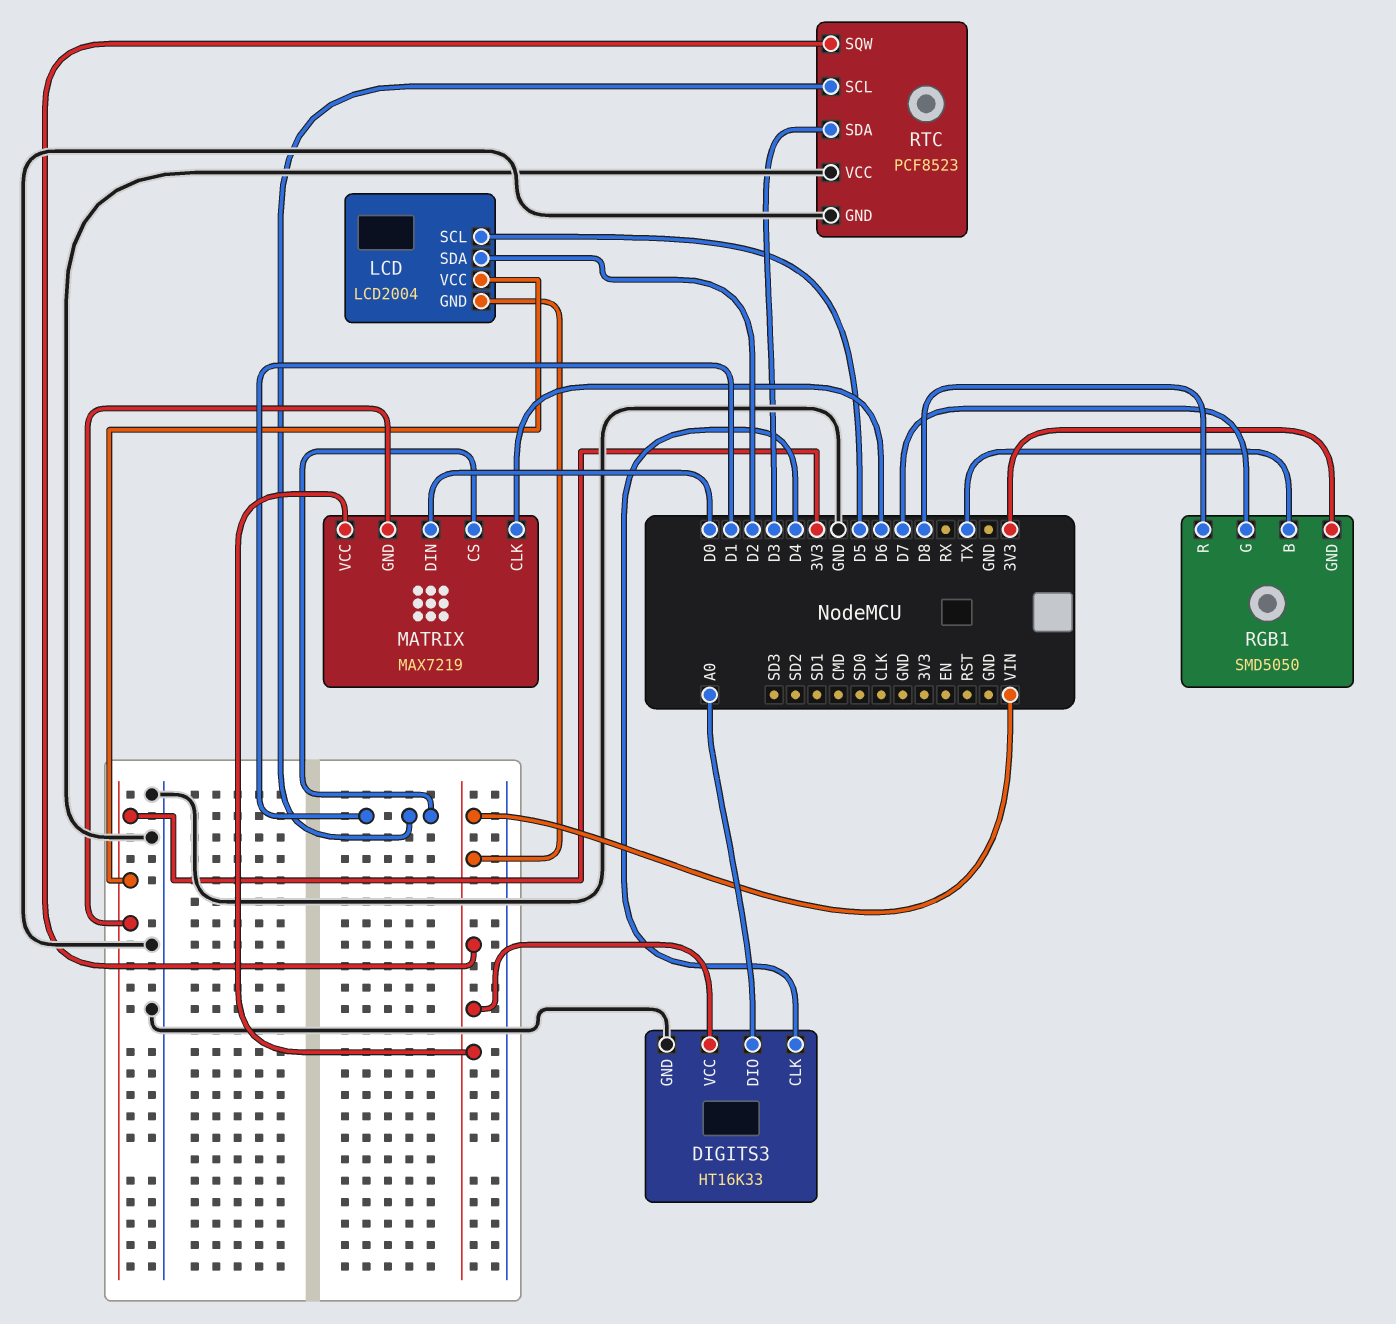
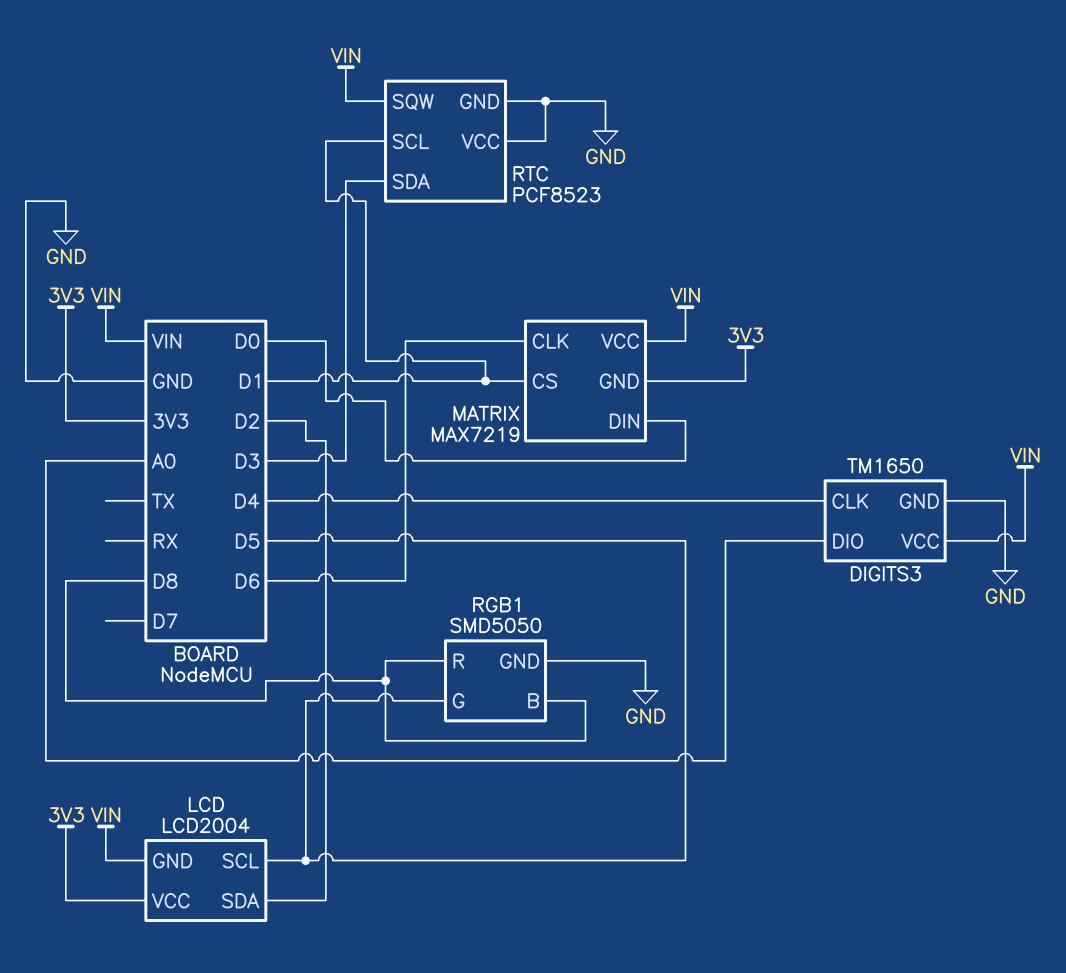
DIGITS3: HT16K33 -> TM1650
RGB1 pin B: TX -> D8
RGB1 pin G: D7 -> D5
RGB1 pin GND: 3V3 -> GND

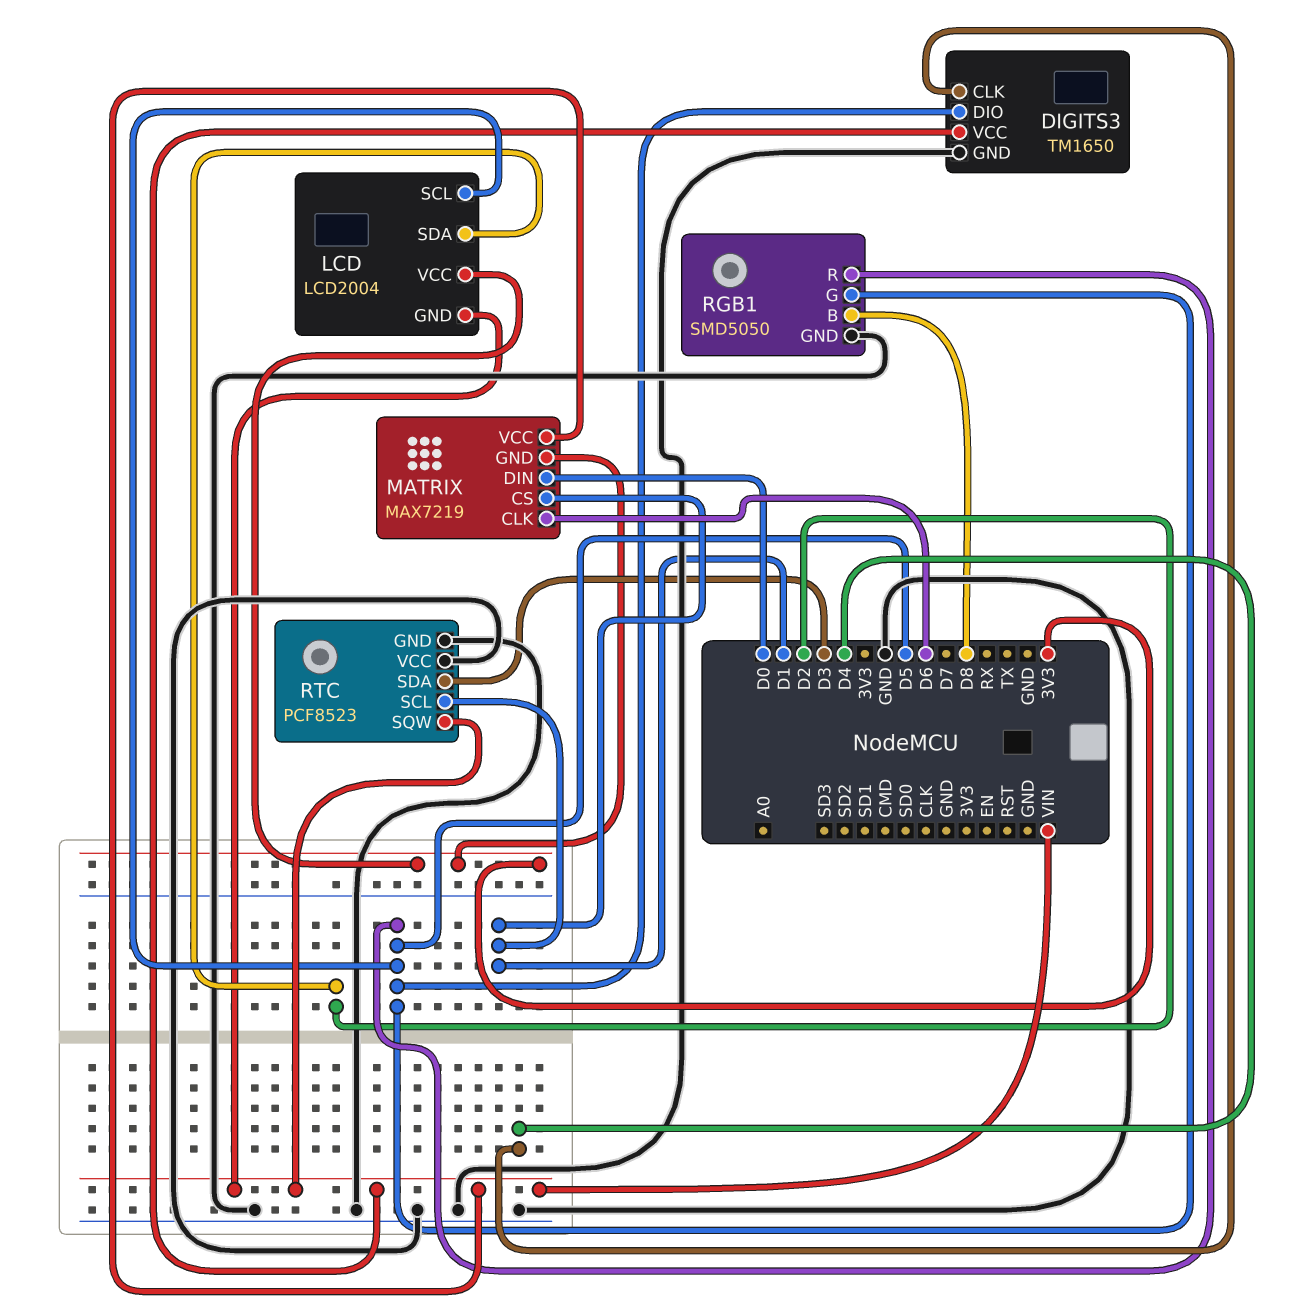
DIGITS3 pin DIO: A0 -> D5
RGB1 pin R: D8 -> D5

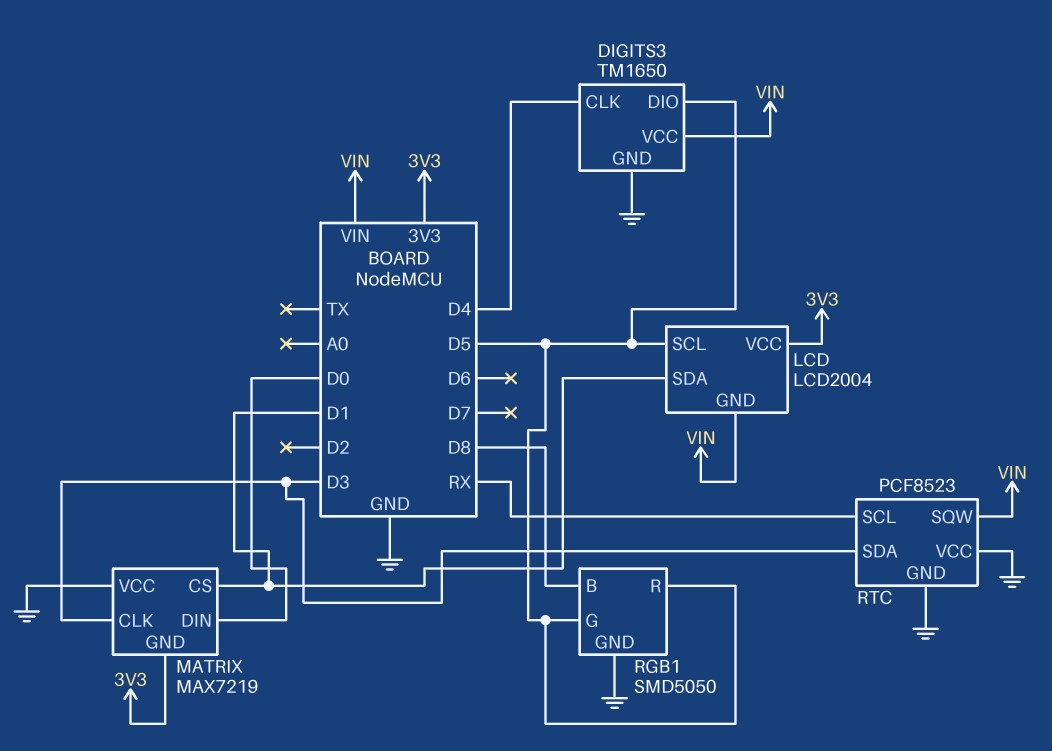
LCD pin SDA: D2 -> D1
MATRIX pin CLK: D6 -> D3
MATRIX pin VCC: VIN -> GND
RTC pin SCL: D1 -> RX

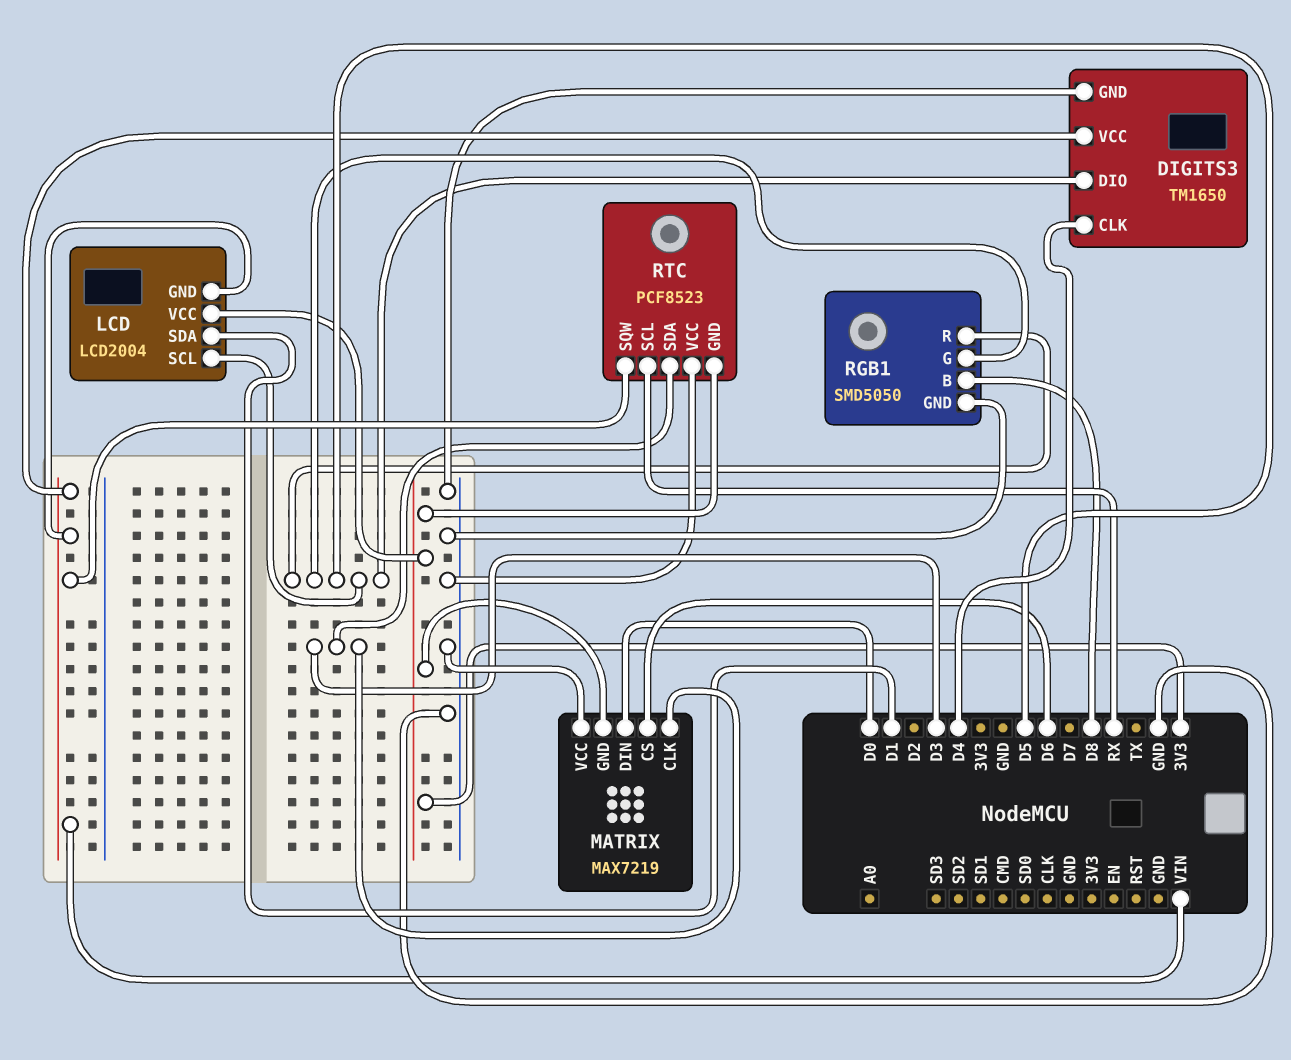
MATRIX pin CS: D1 -> D6
RTC pin GND: GND -> 3V3

